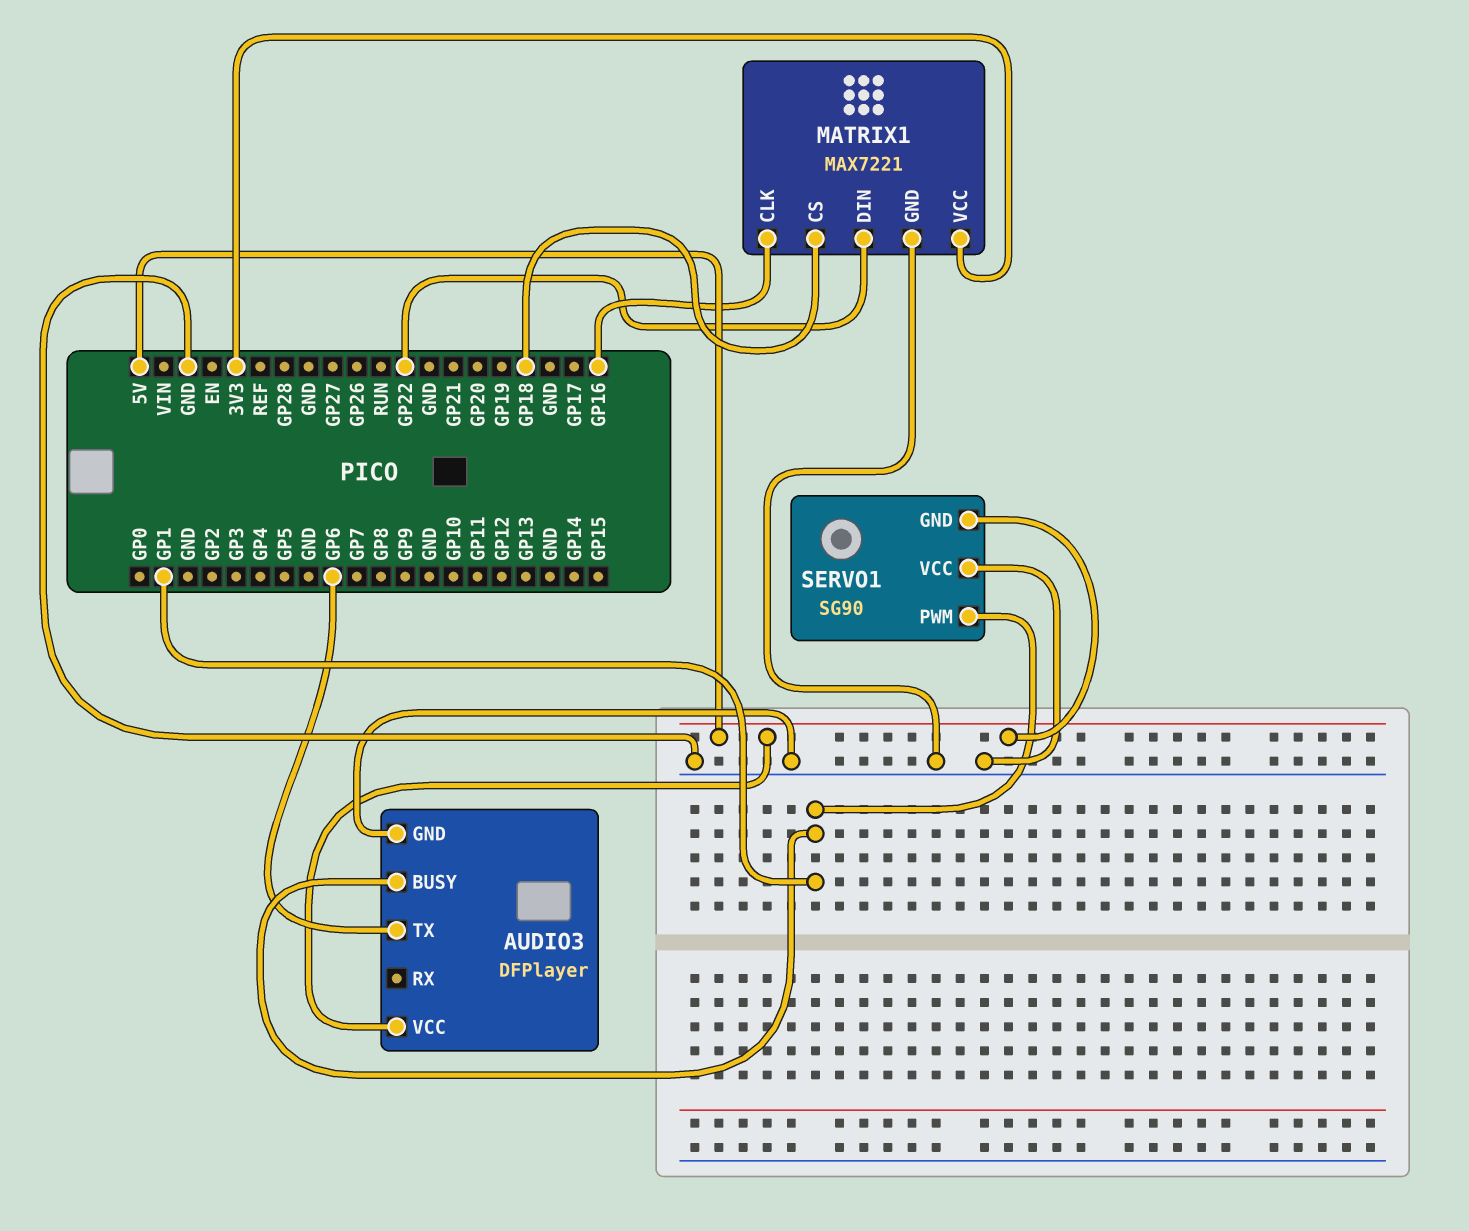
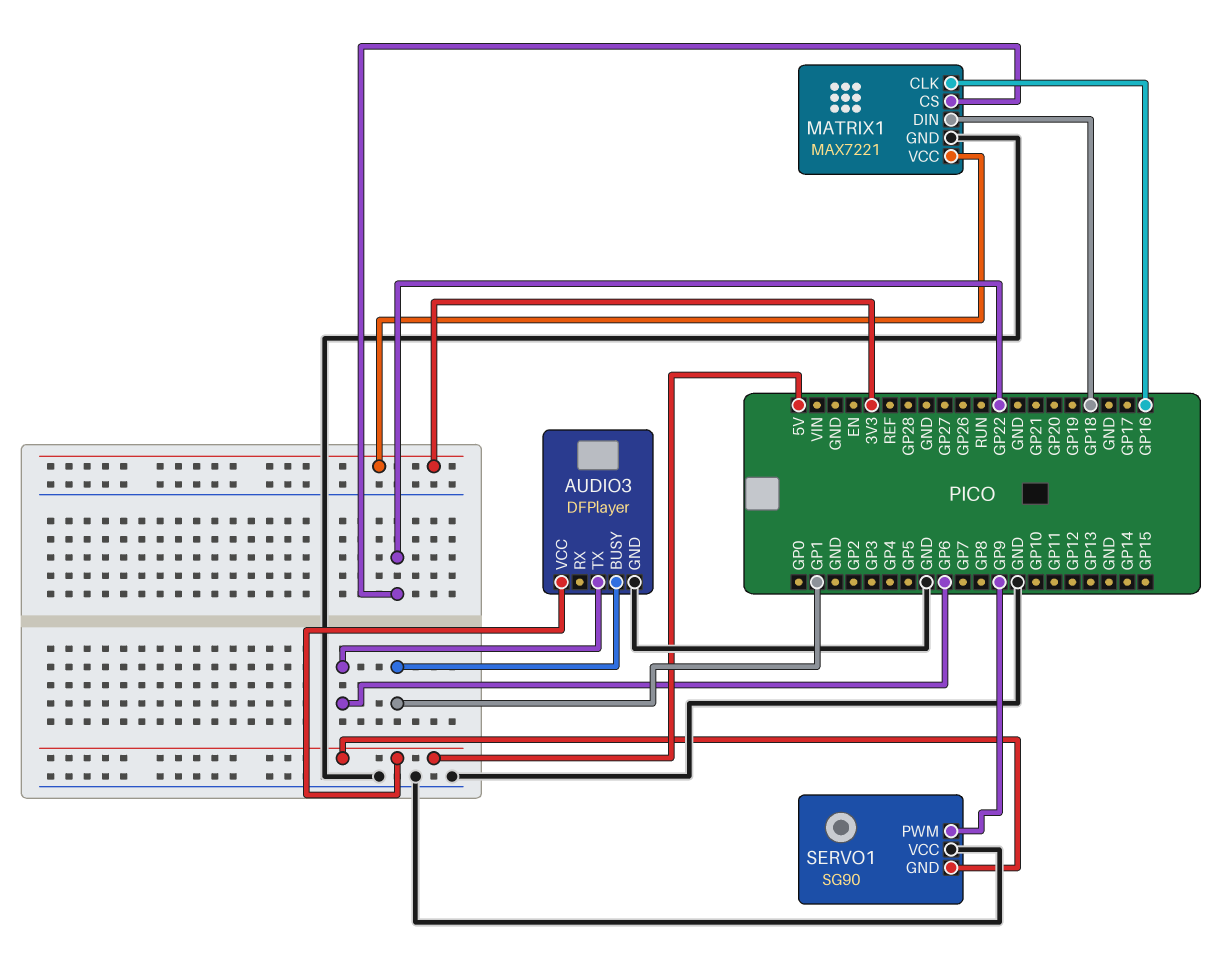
MATRIX1 pin CS: GP18 -> GP22
MATRIX1 pin DIN: GP22 -> GP18
SERVO1 pin PWM: GP1 -> GP9

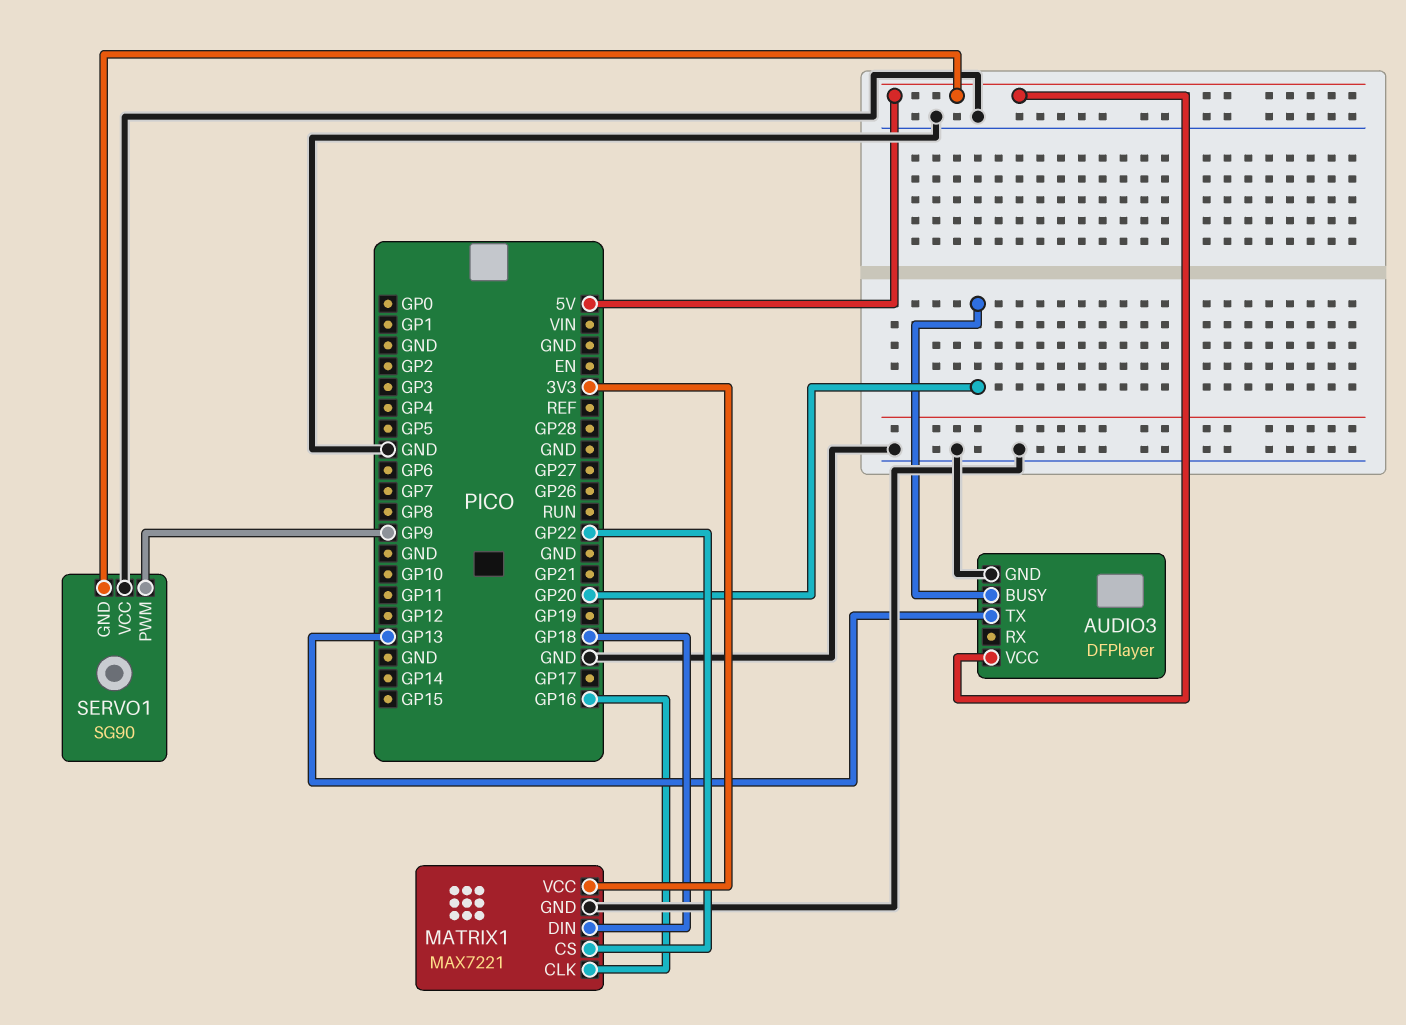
AUDIO3 pin BUSY: GP1 -> GP20
AUDIO3 pin TX: GP6 -> GP13

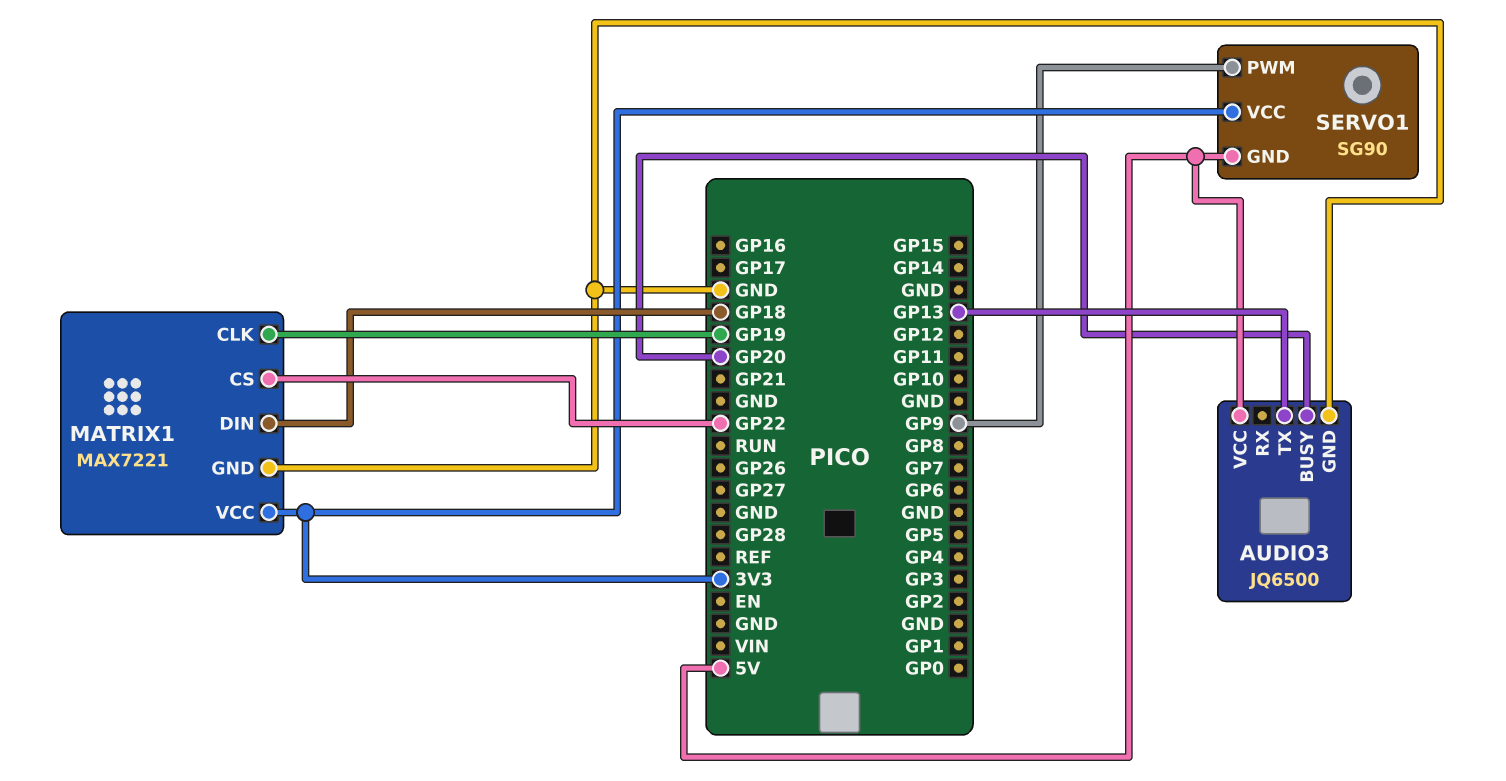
AUDIO3: DFPlayer -> JQ6500
MATRIX1 pin CLK: GP16 -> GP19
SERVO1 pin VCC: GND -> 3V3

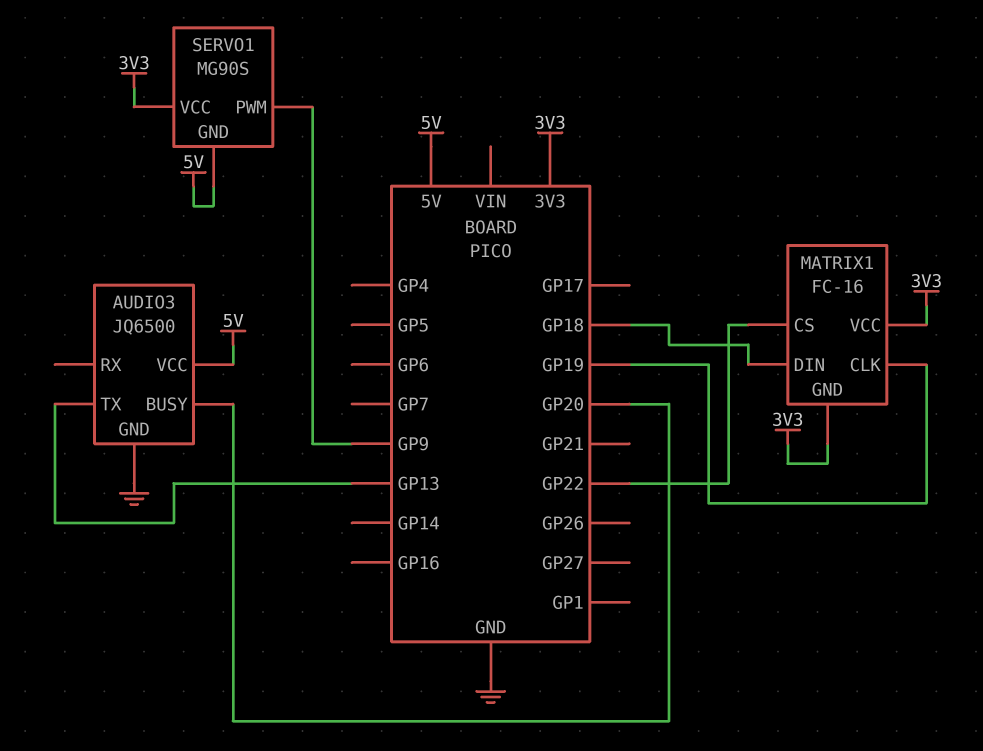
MATRIX1: MAX7221 -> FC-16
MATRIX1 pin GND: GND -> 3V3
SERVO1: SG90 -> MG90S

